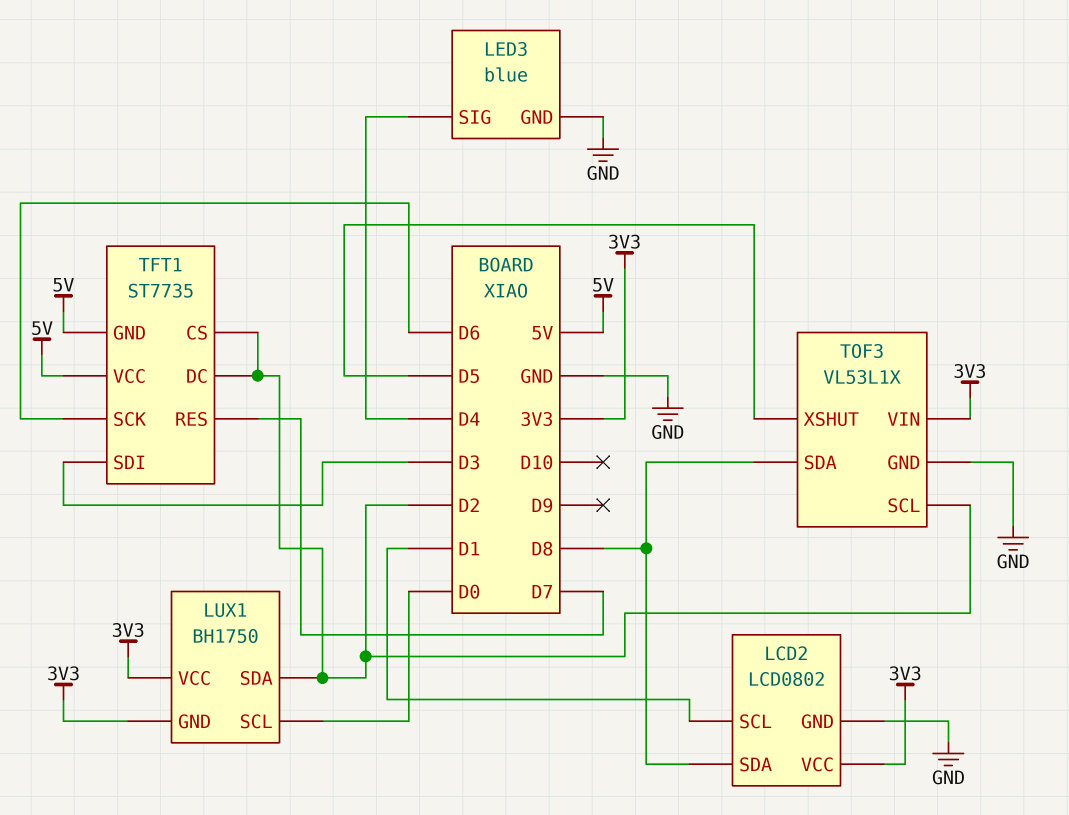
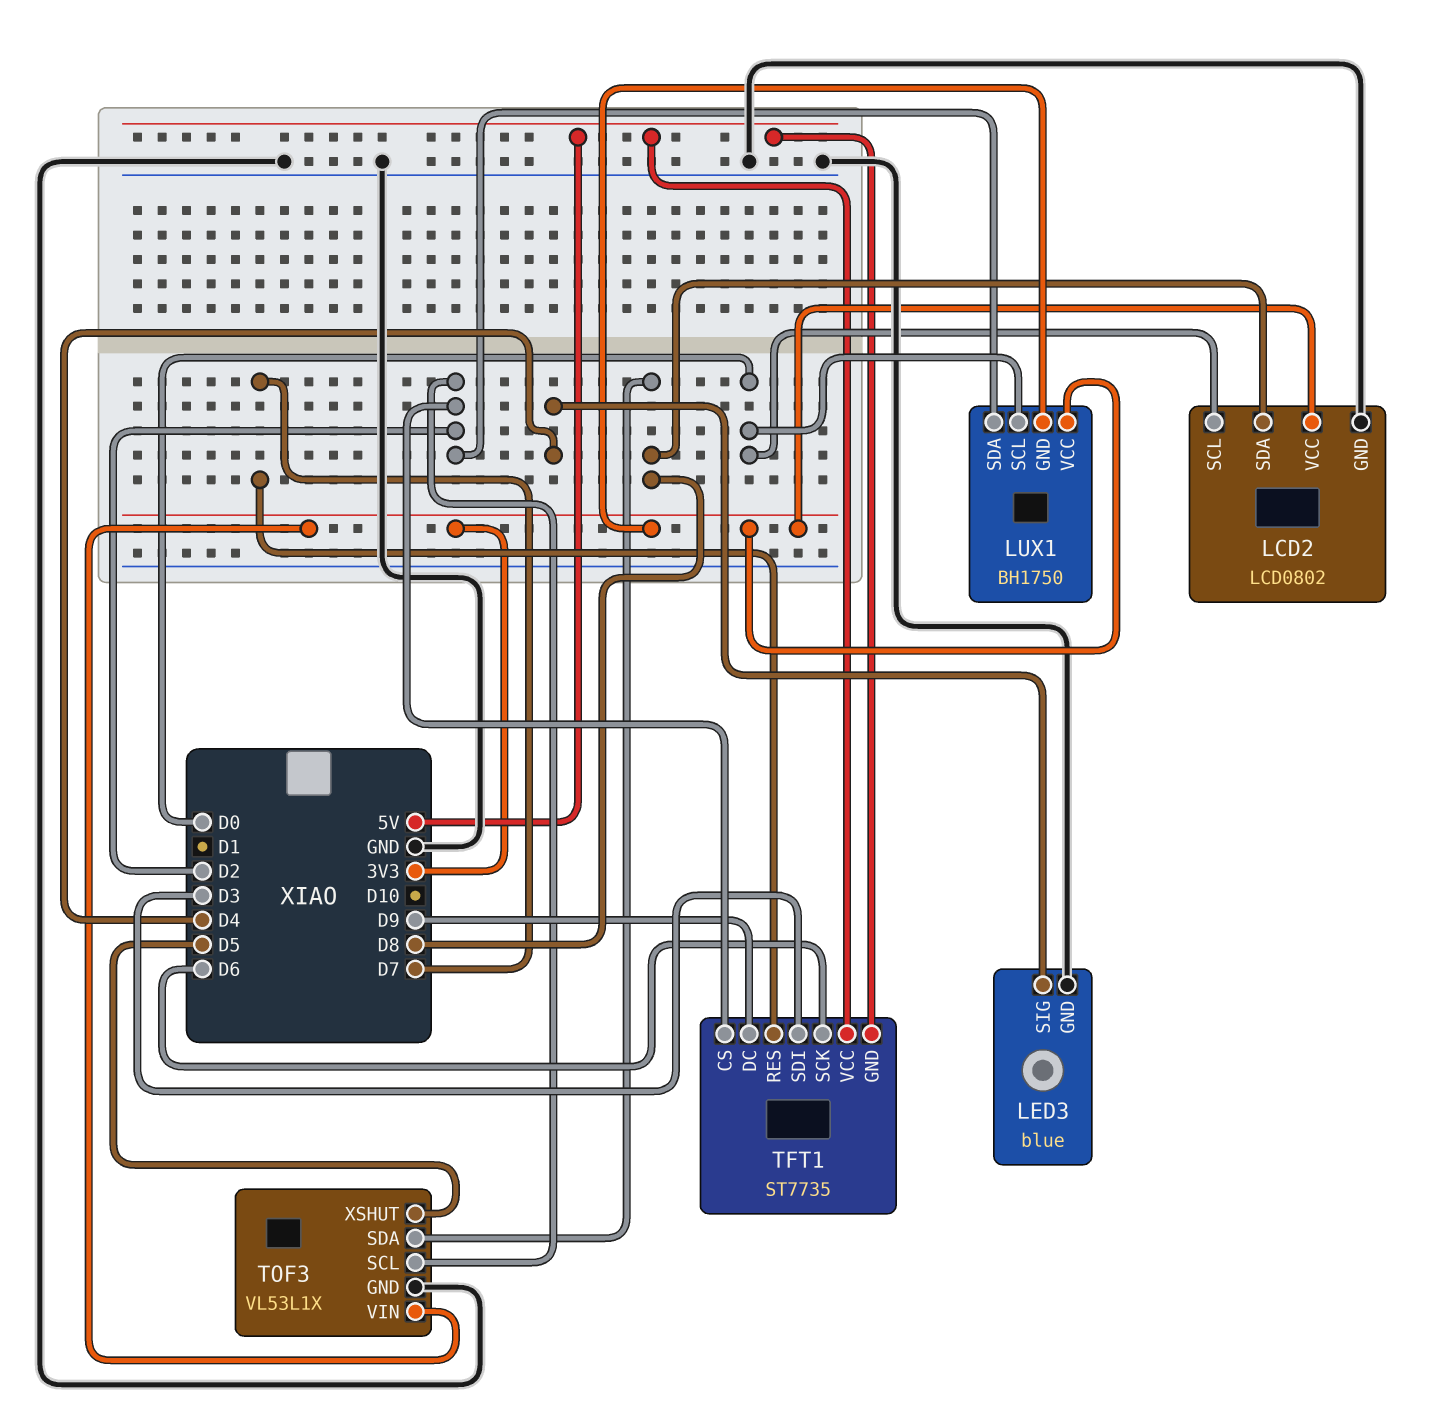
LCD2 pin SCL: D1 -> D0
TFT1 pin DC: D2 -> D9

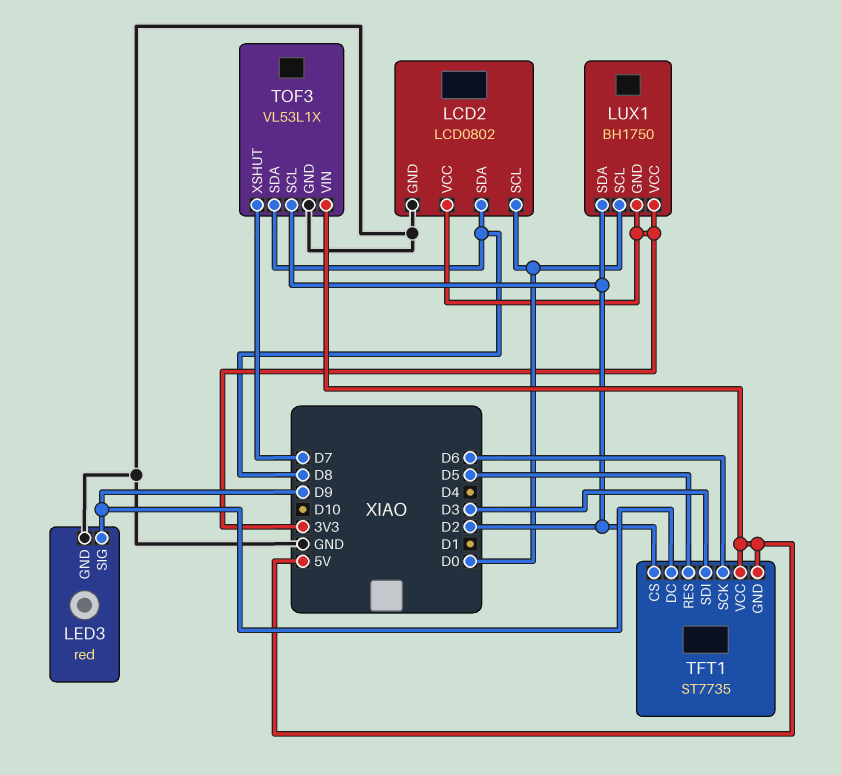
LED3: blue -> red
LED3 pin SIG: D4 -> D9
TFT1 pin RES: D7 -> D5
TOF3 pin VIN: 3V3 -> 5V
TOF3 pin XSHUT: D5 -> D7

